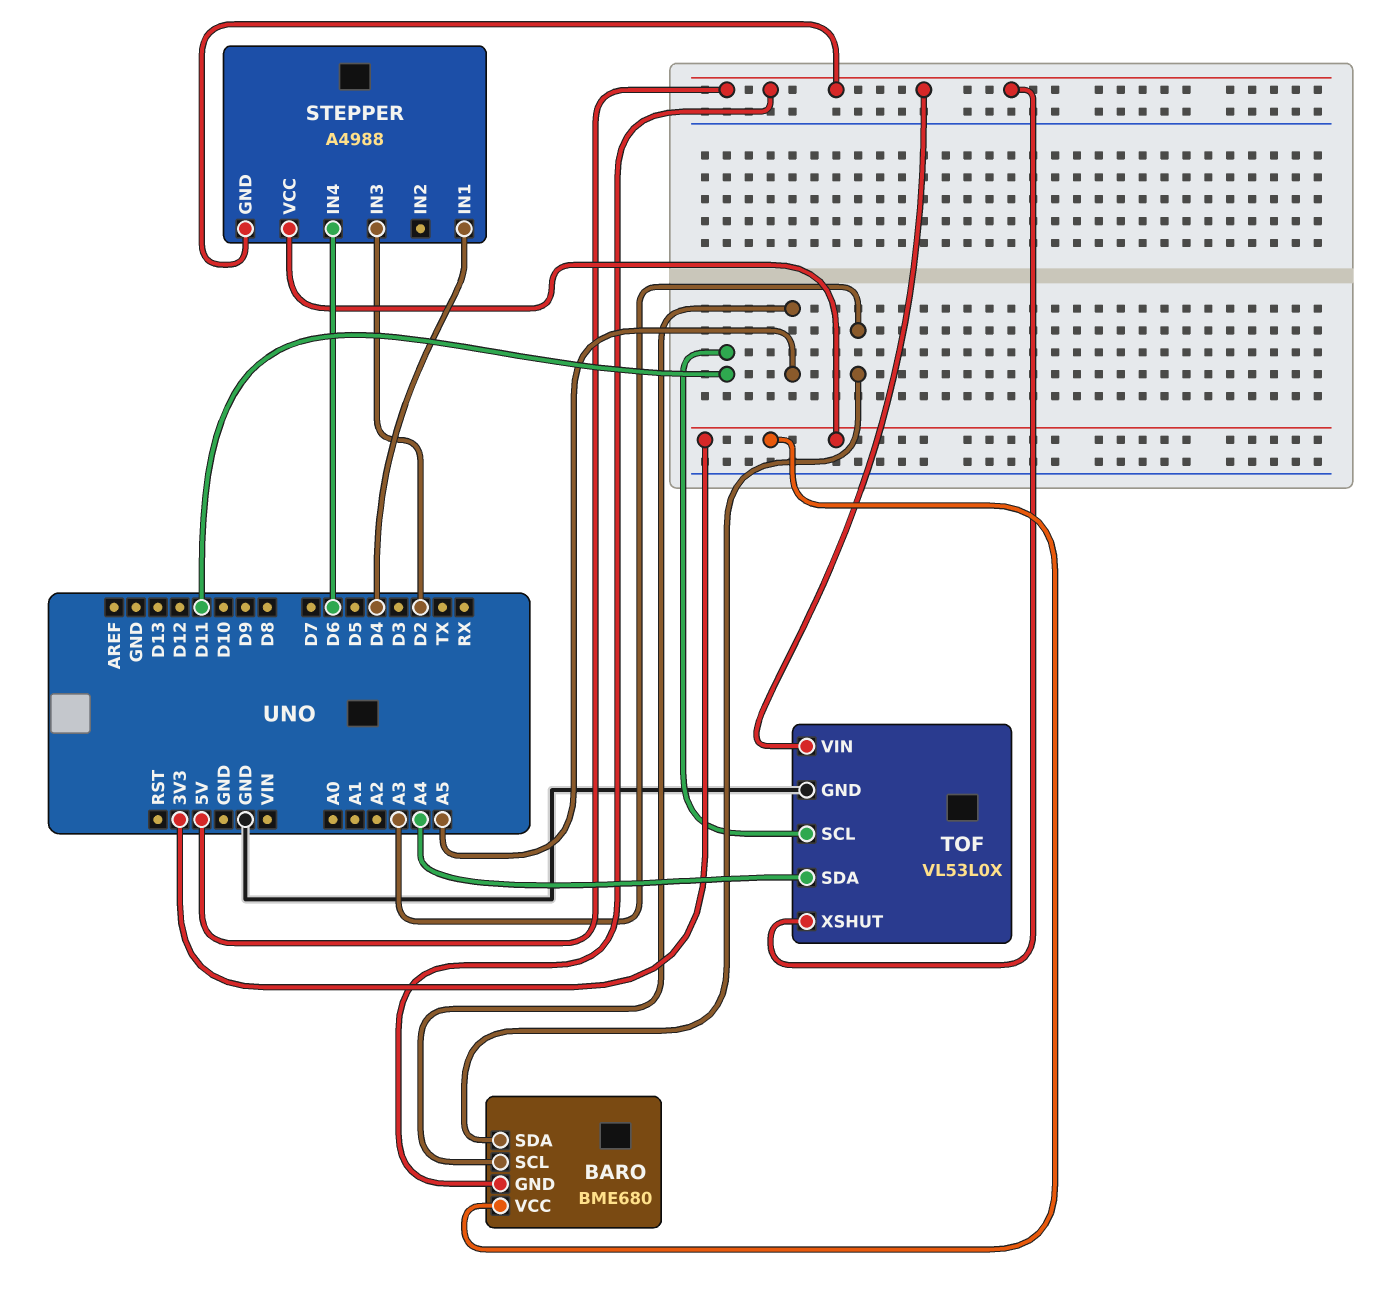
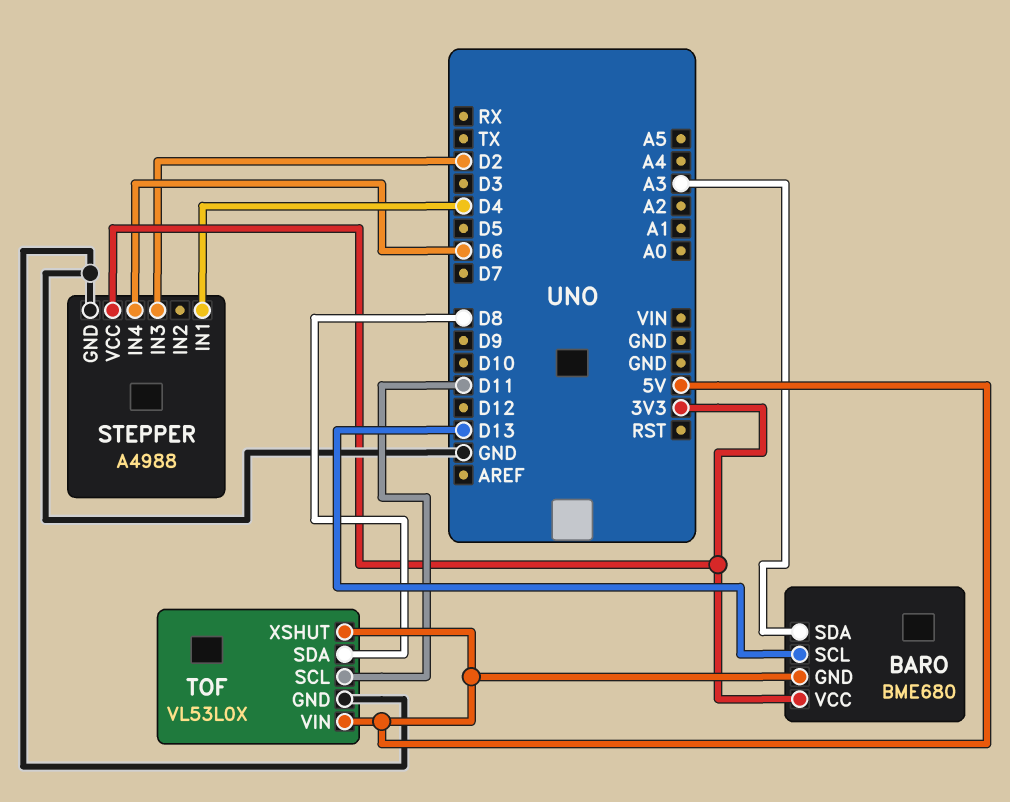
BARO pin SCL: A5 -> D13
STEPPER pin GND: 5V -> GND
TOF pin SDA: A4 -> D8

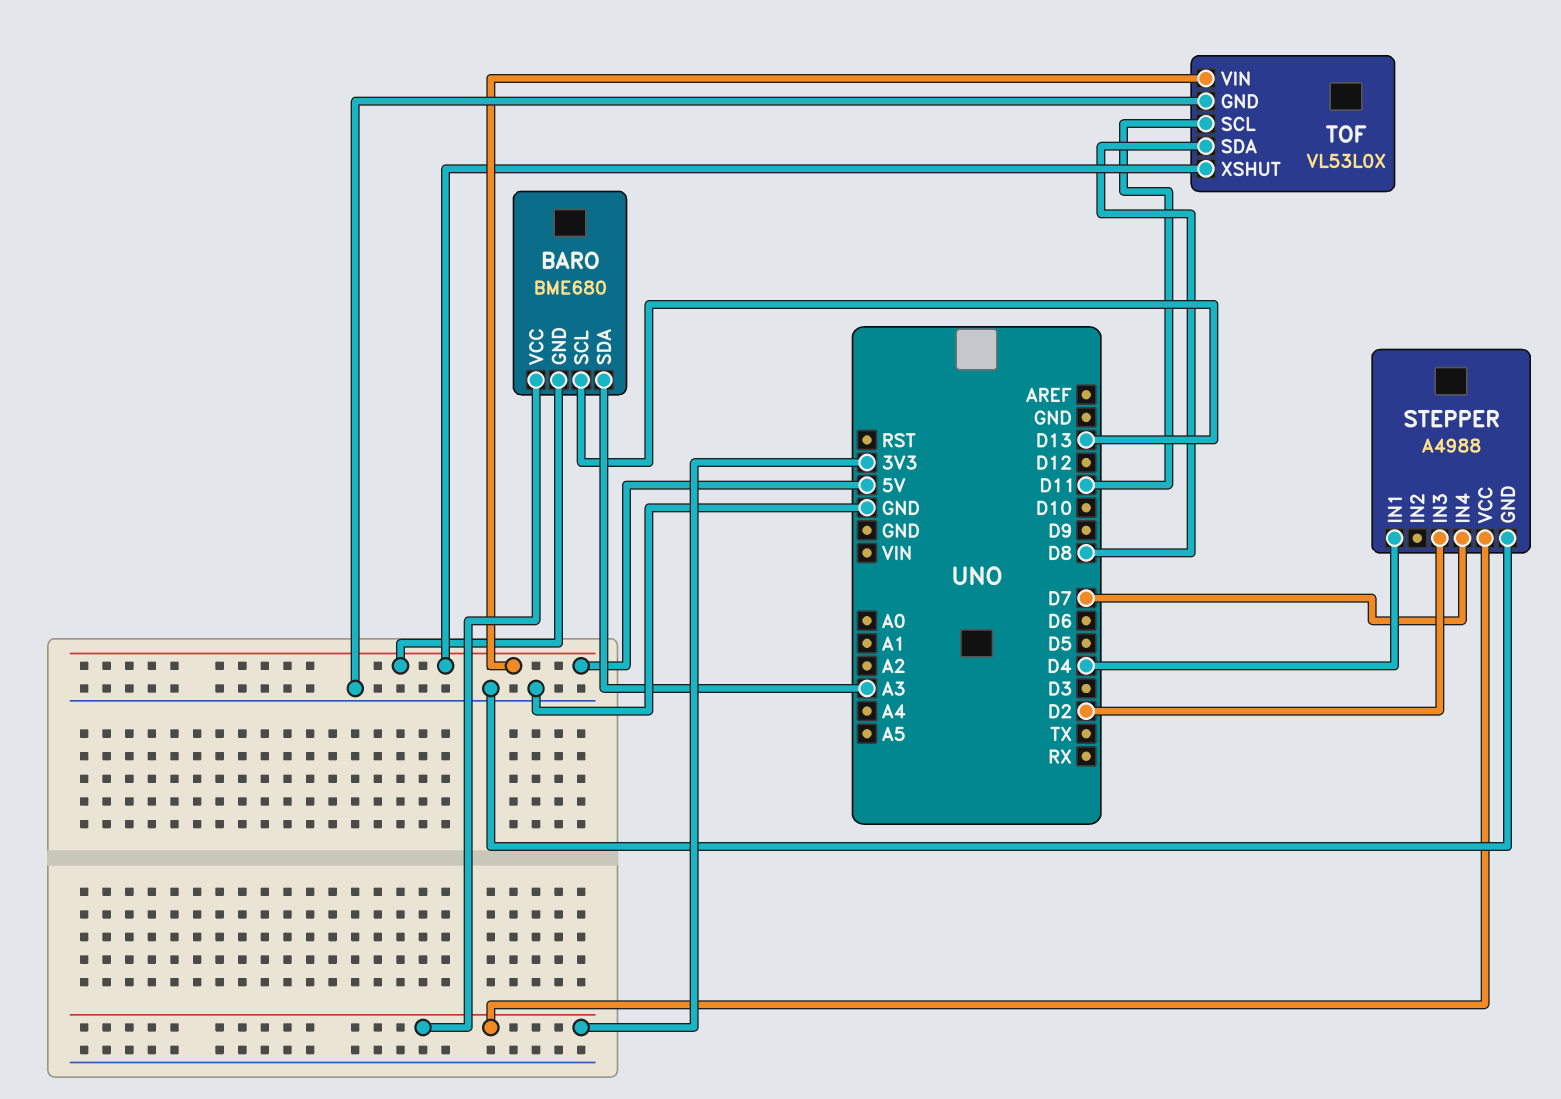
STEPPER pin IN4: D6 -> D7

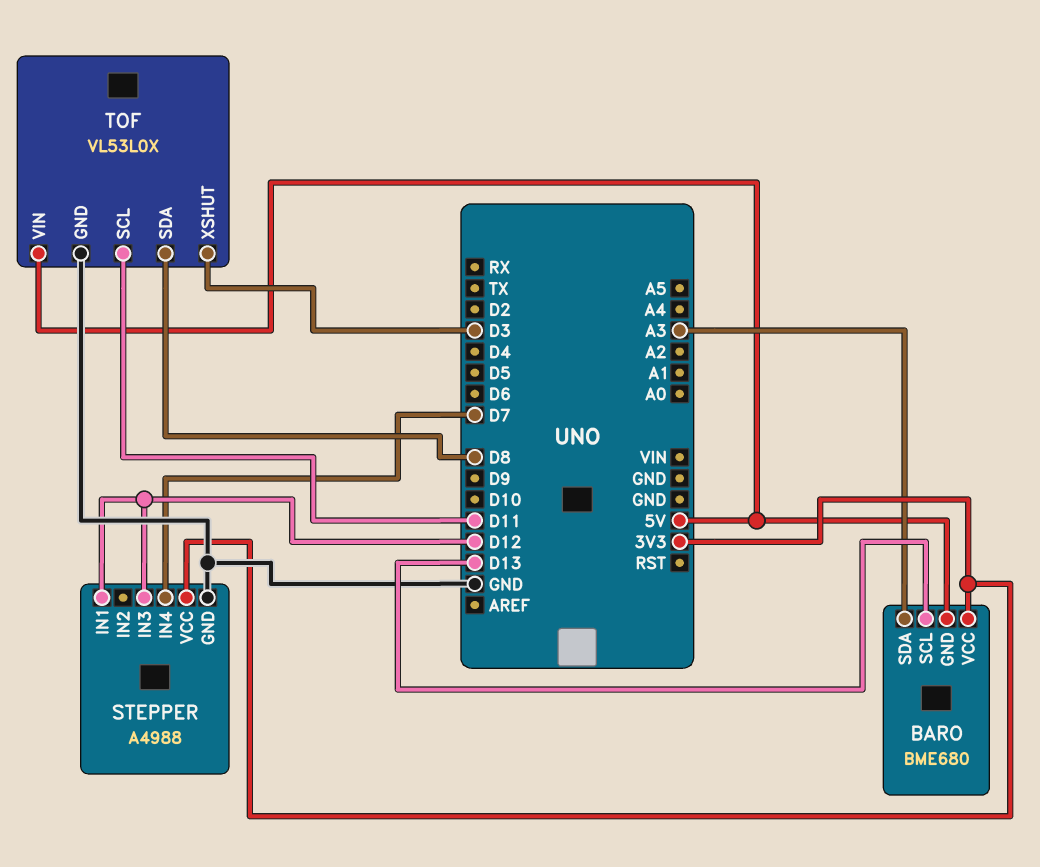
STEPPER pin IN1: D4 -> D12
STEPPER pin IN3: D2 -> D12
TOF pin XSHUT: 5V -> D3

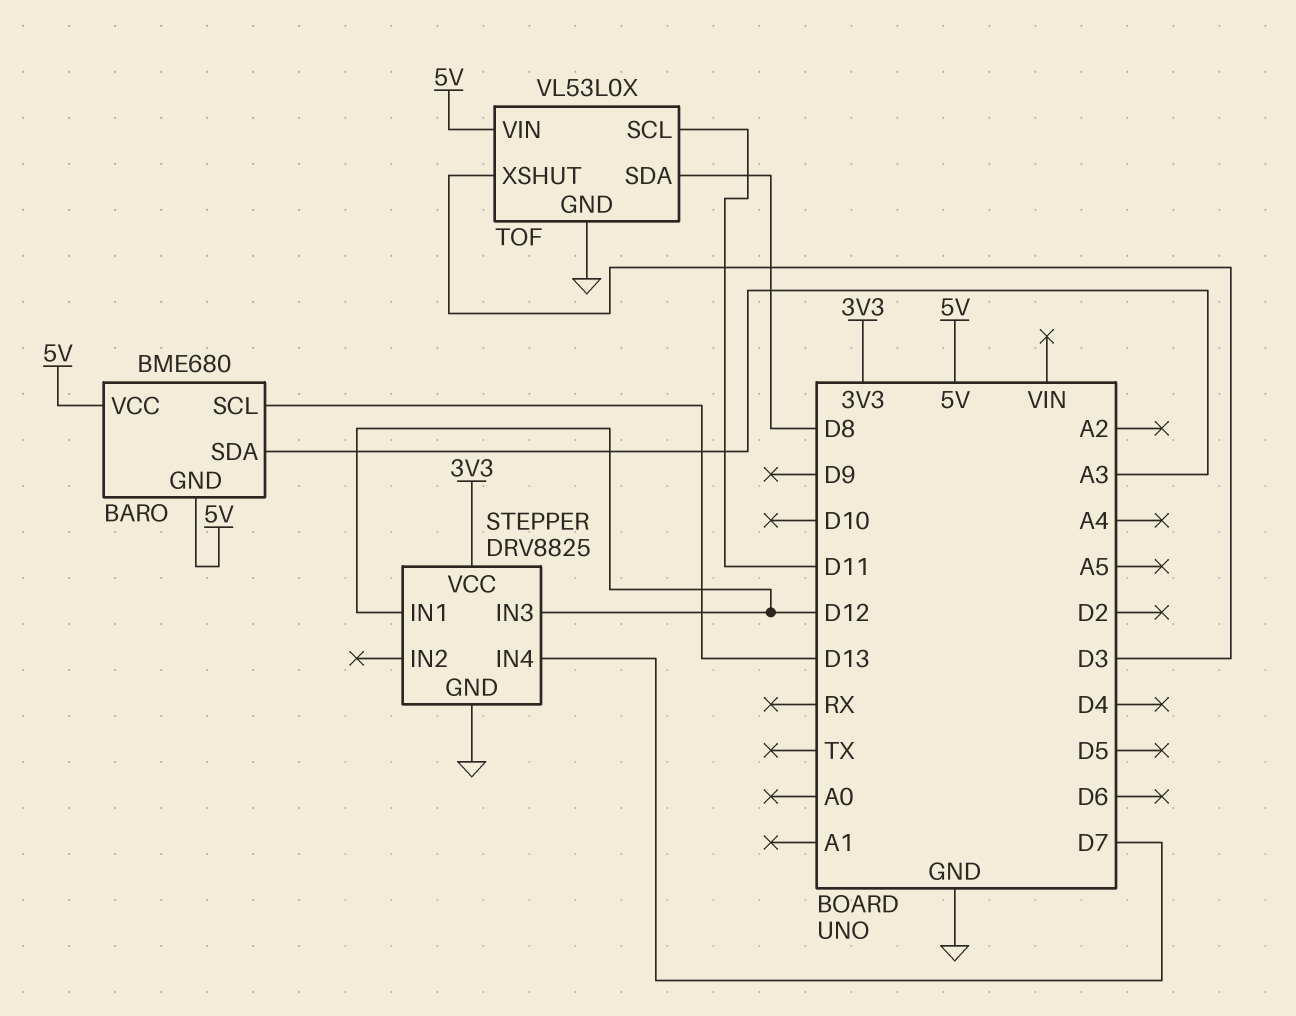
BARO pin VCC: 3V3 -> 5V
STEPPER: A4988 -> DRV8825

